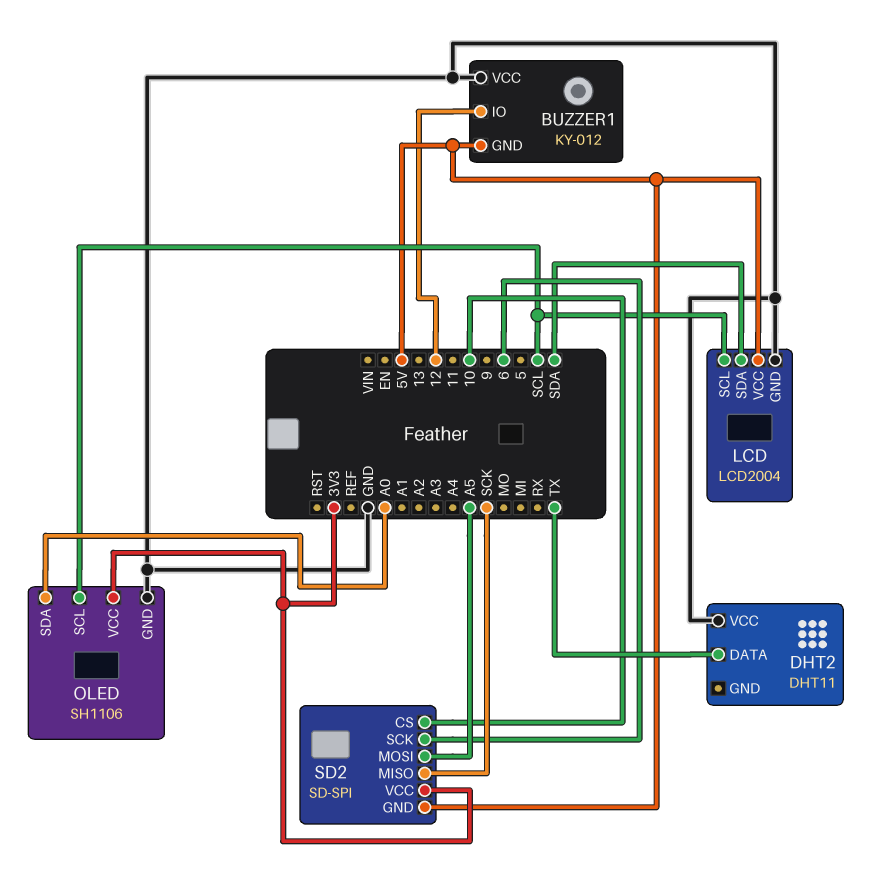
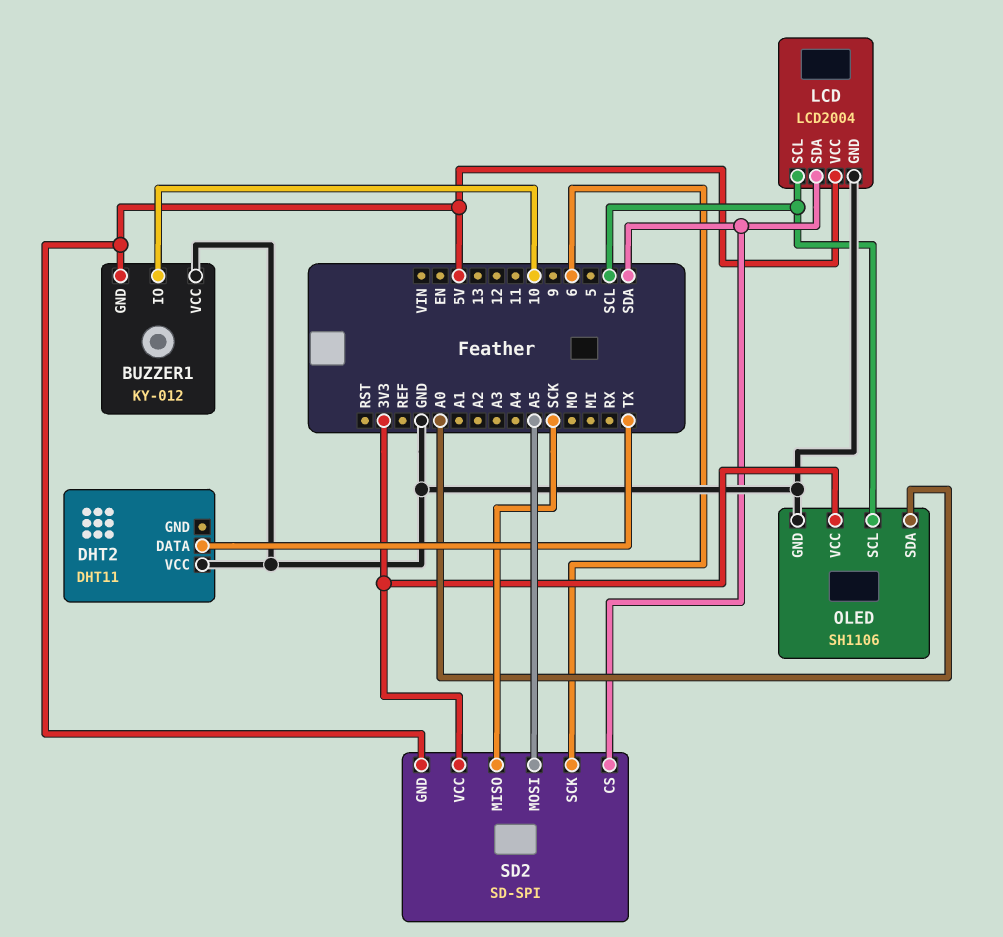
BUZZER1 pin IO: 12 -> 10
SD2 pin CS: 10 -> SDA

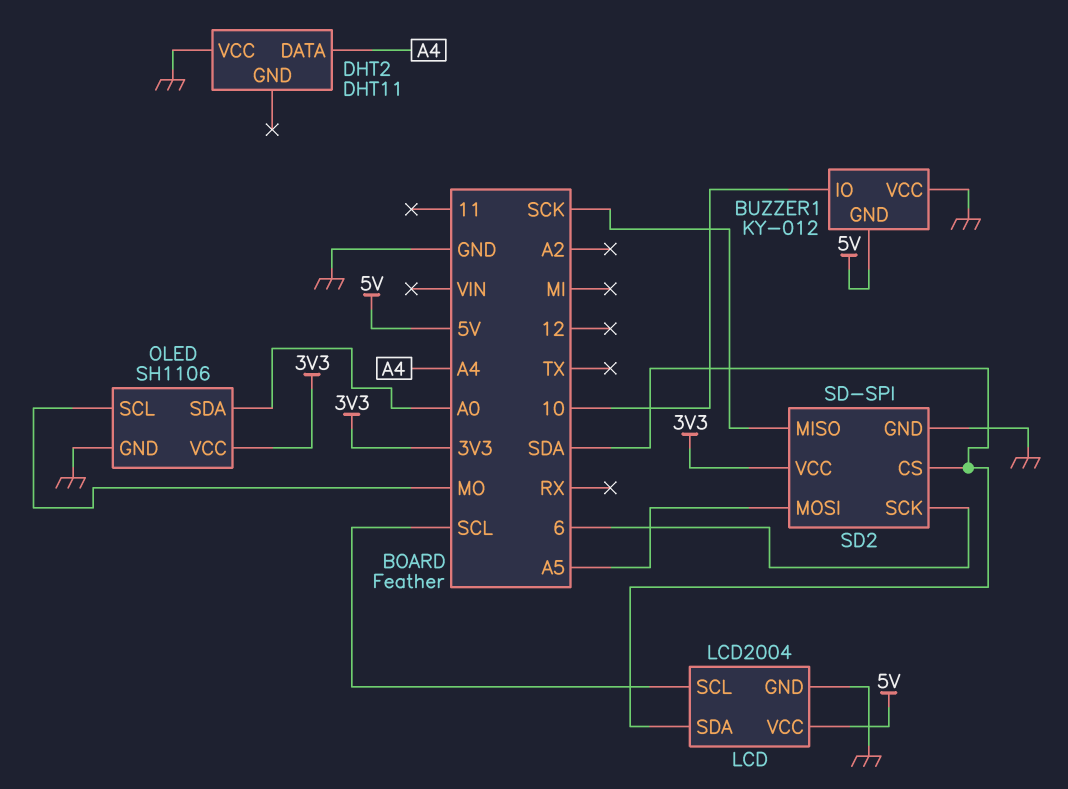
DHT2 pin DATA: TX -> A4
OLED pin SCL: SCL -> MO
SD2 pin GND: 5V -> GND

